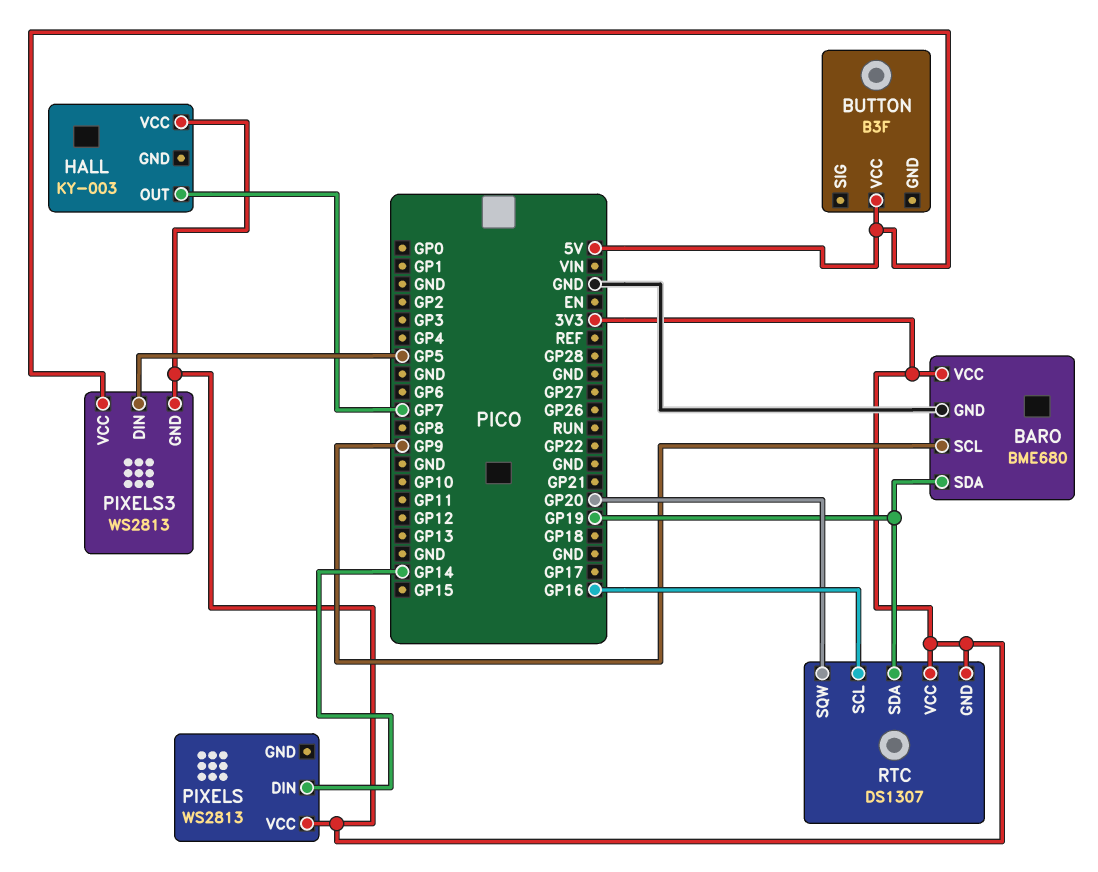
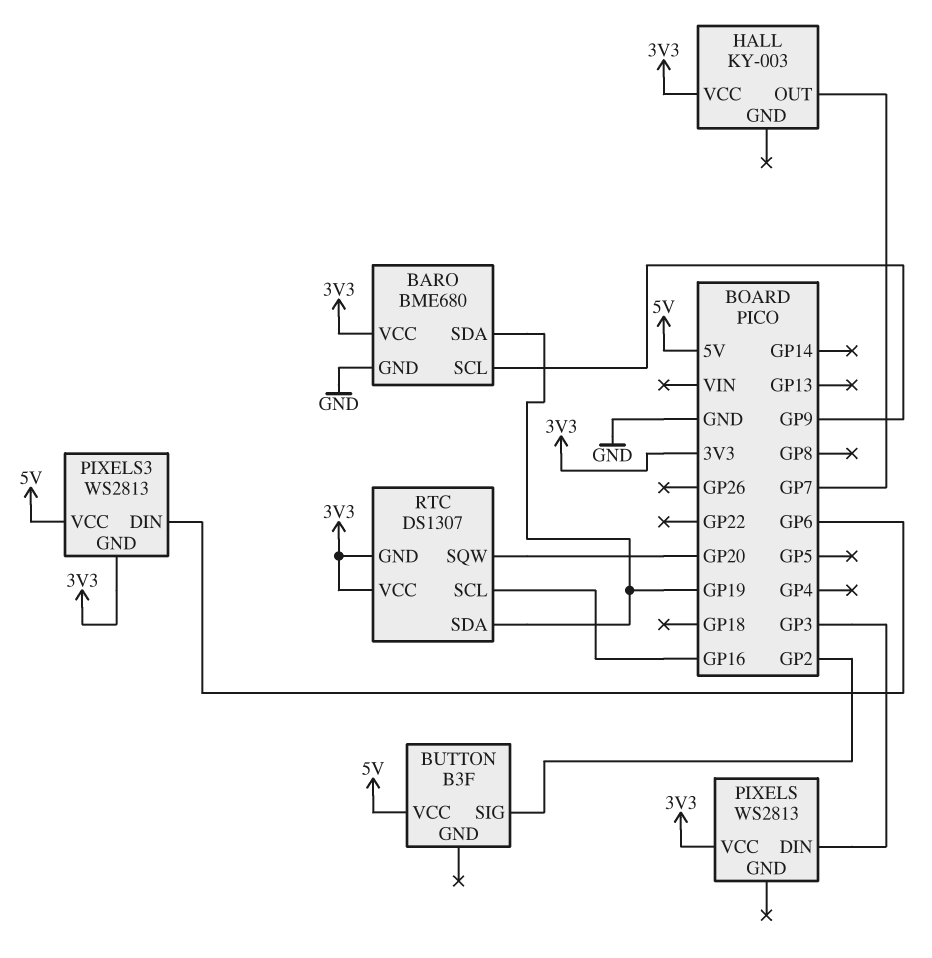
BUTTON pin SIG: none -> GP2
PIXELS pin DIN: GP14 -> GP3
PIXELS3 pin DIN: GP5 -> GP6

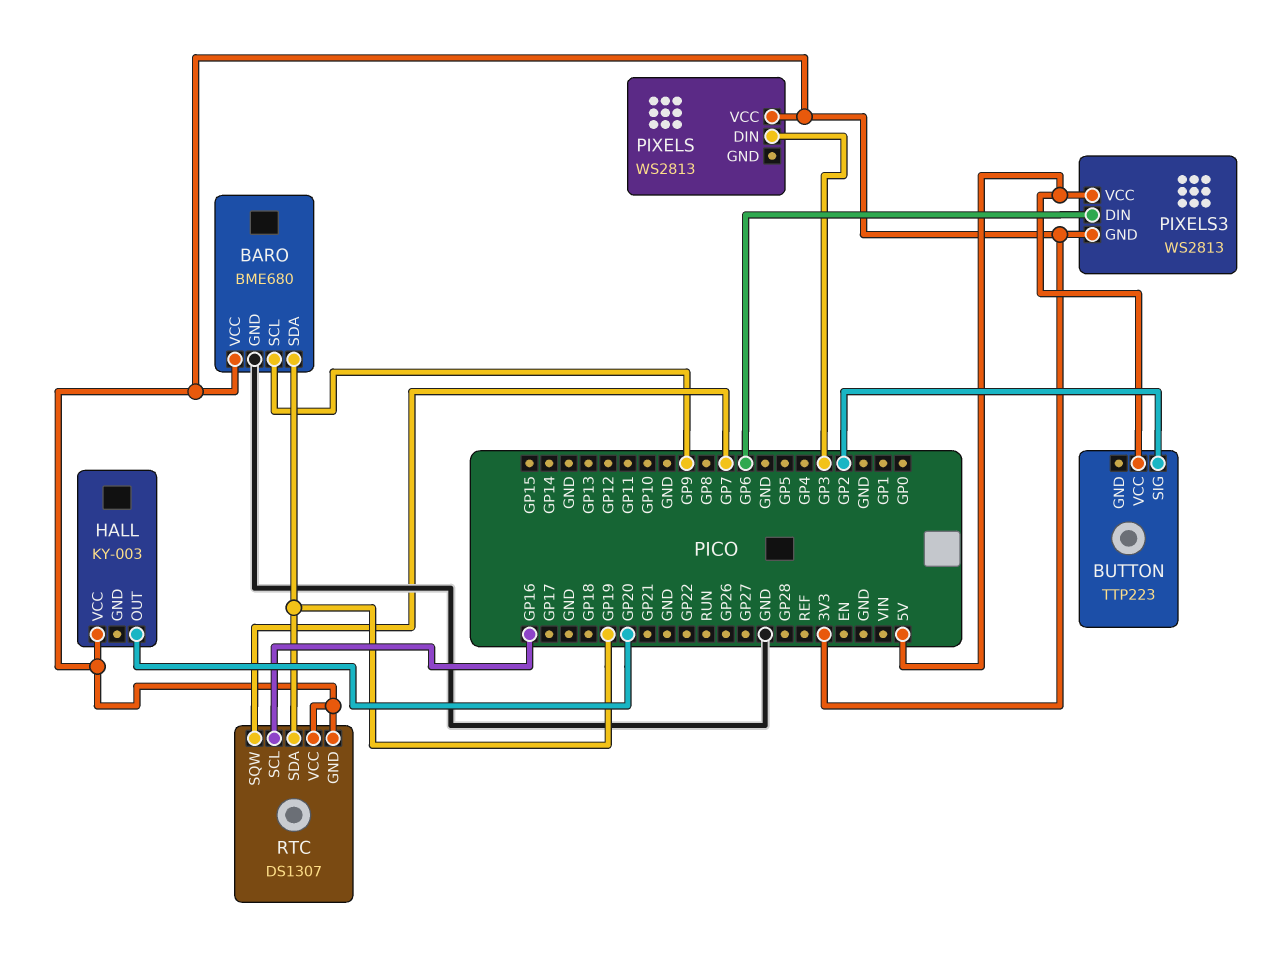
BUTTON: B3F -> TTP223
HALL pin OUT: GP7 -> GP20
RTC pin SQW: GP20 -> GP7

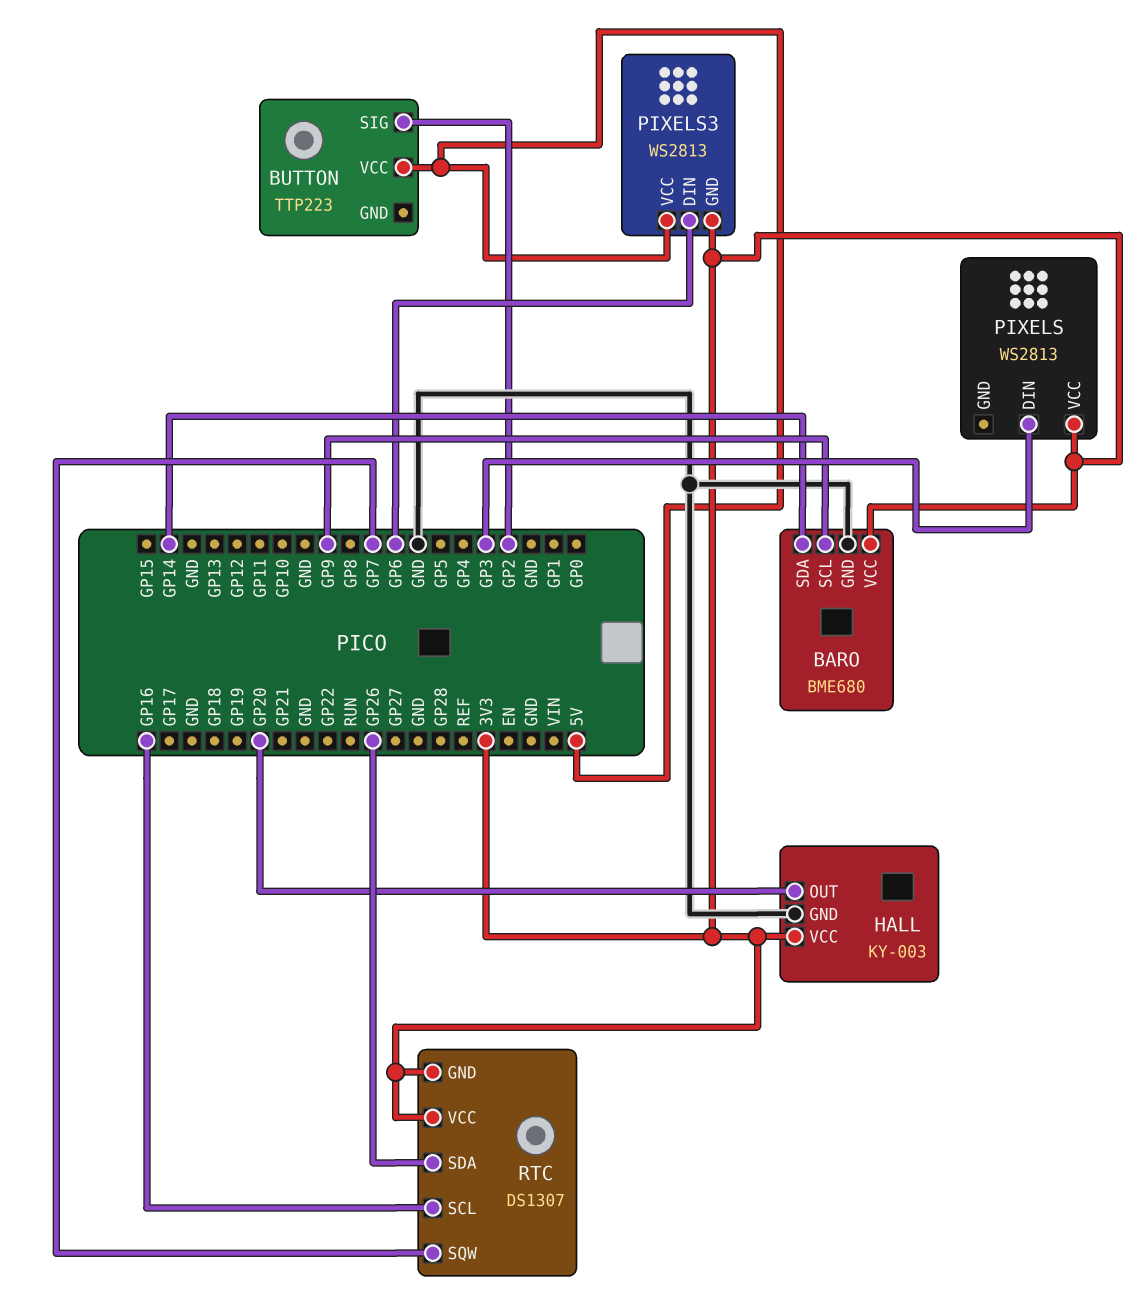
BARO pin SDA: GP19 -> GP14
HALL pin GND: none -> GND
RTC pin SDA: GP19 -> GP26

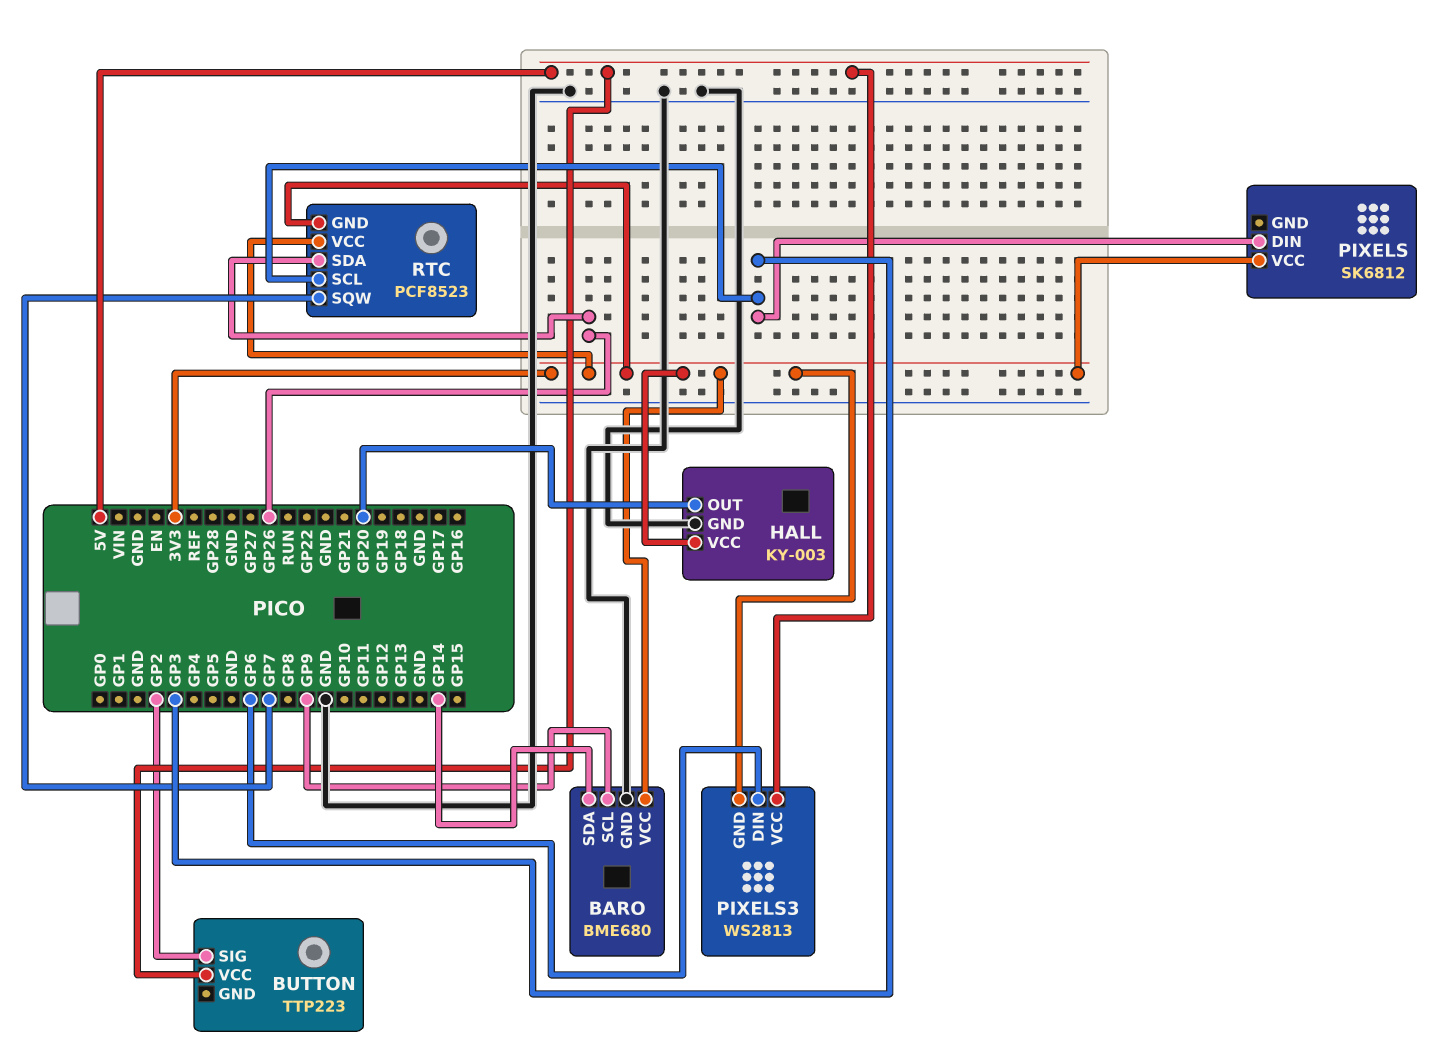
PIXELS: WS2813 -> SK6812
RTC: DS1307 -> PCF8523
RTC pin SCL: GP16 -> GP3

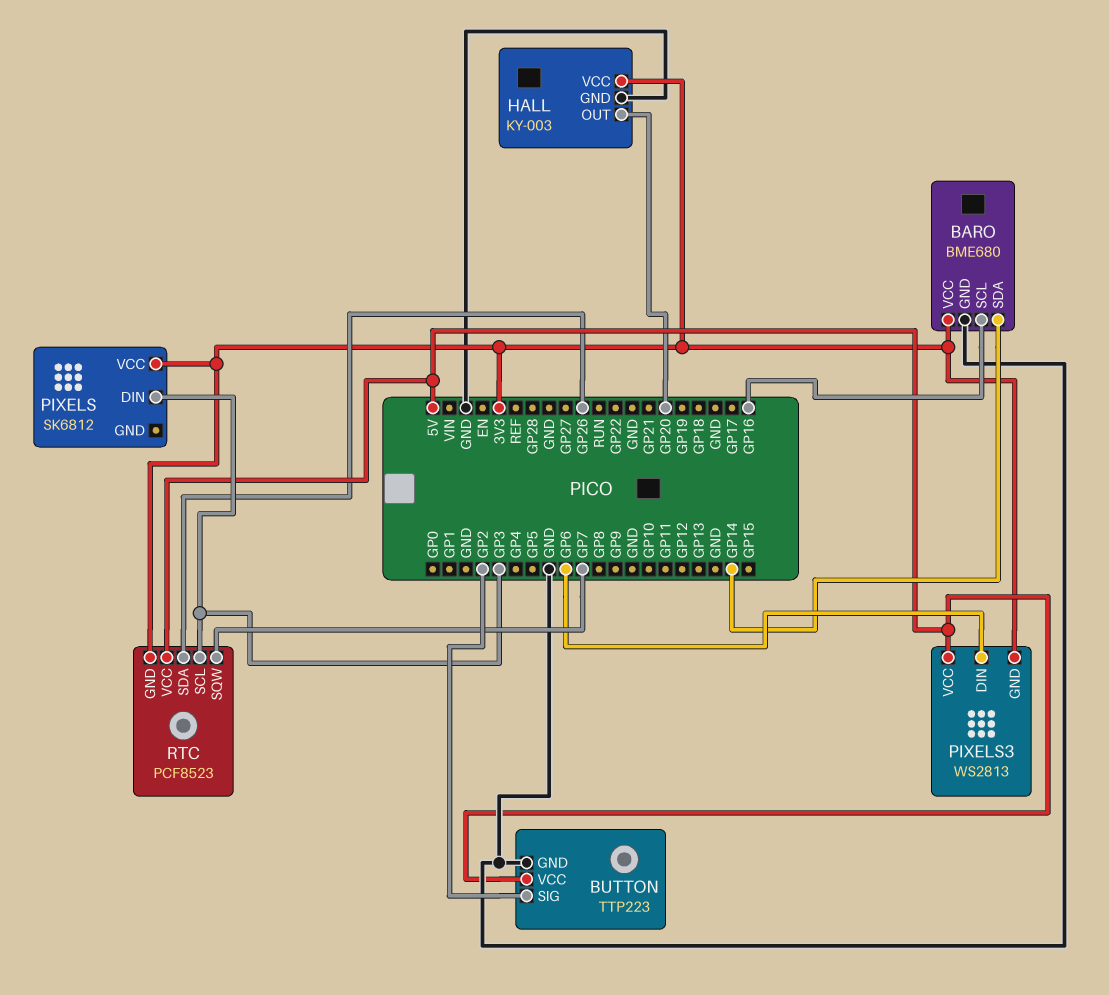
BARO pin SCL: GP9 -> GP16
BUTTON pin GND: none -> GND
RTC pin VCC: 3V3 -> 5V

